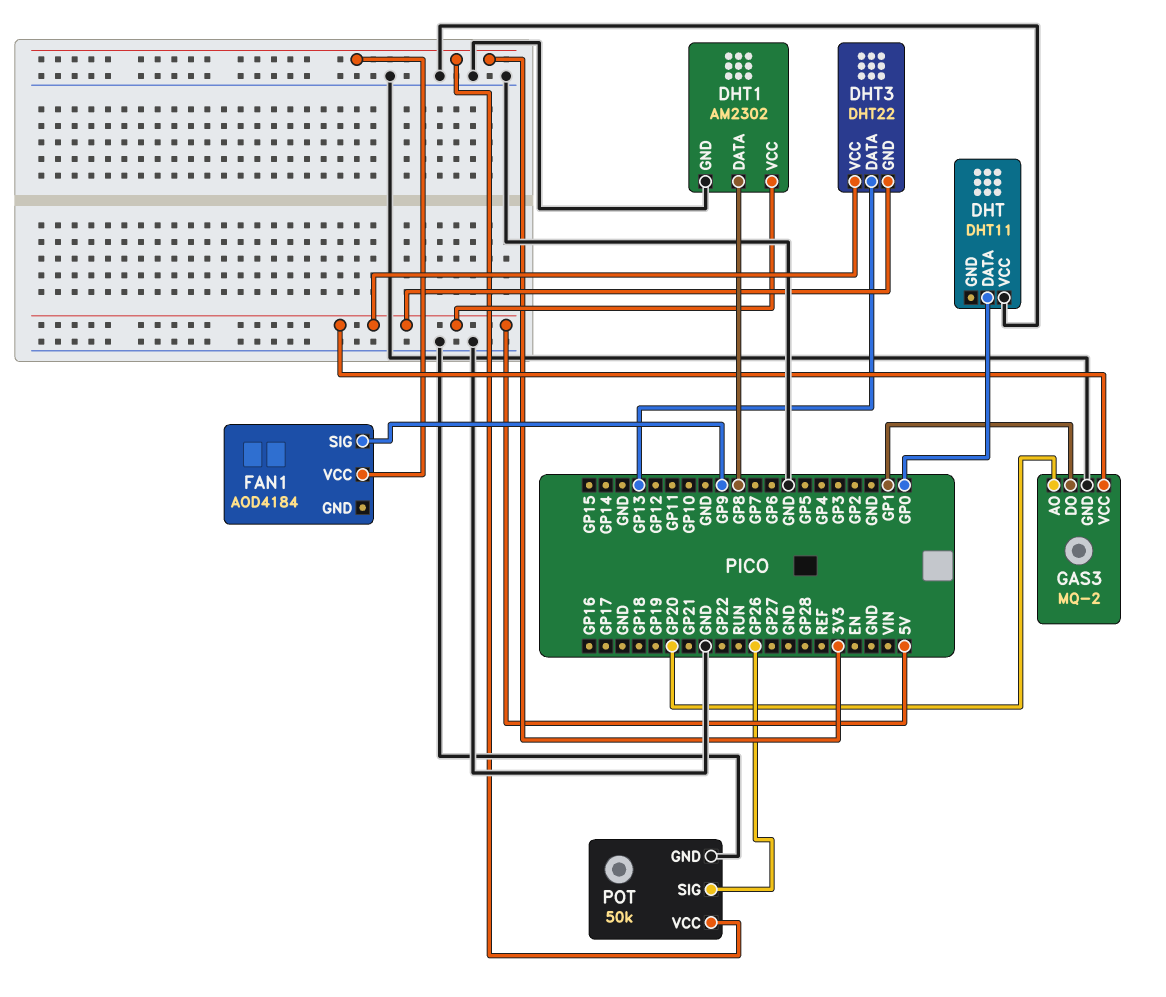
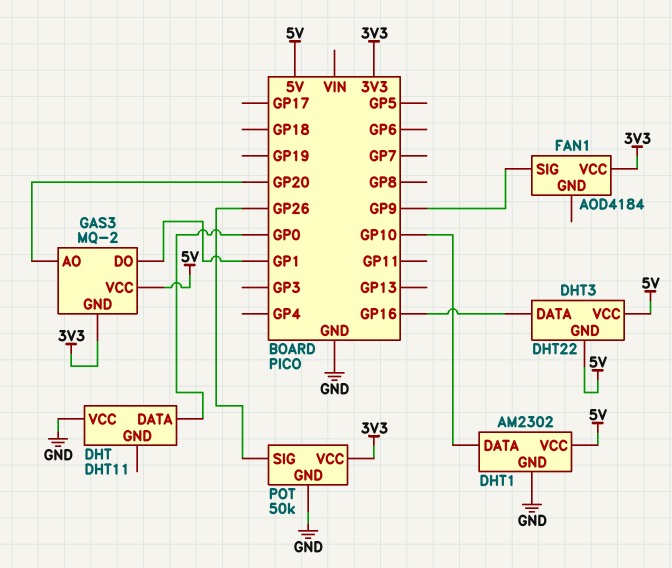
DHT1 pin DATA: GP8 -> GP10
DHT3 pin DATA: GP13 -> GP16
GAS3 pin GND: GND -> 3V3

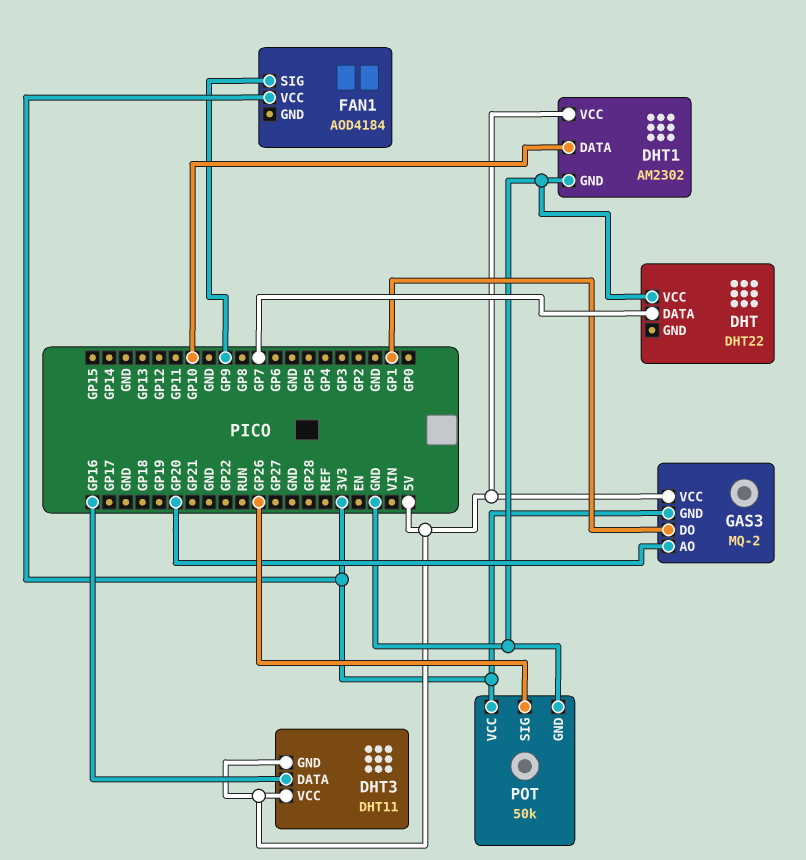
DHT: DHT11 -> DHT22
DHT pin DATA: GP0 -> GP7
DHT3: DHT22 -> DHT11

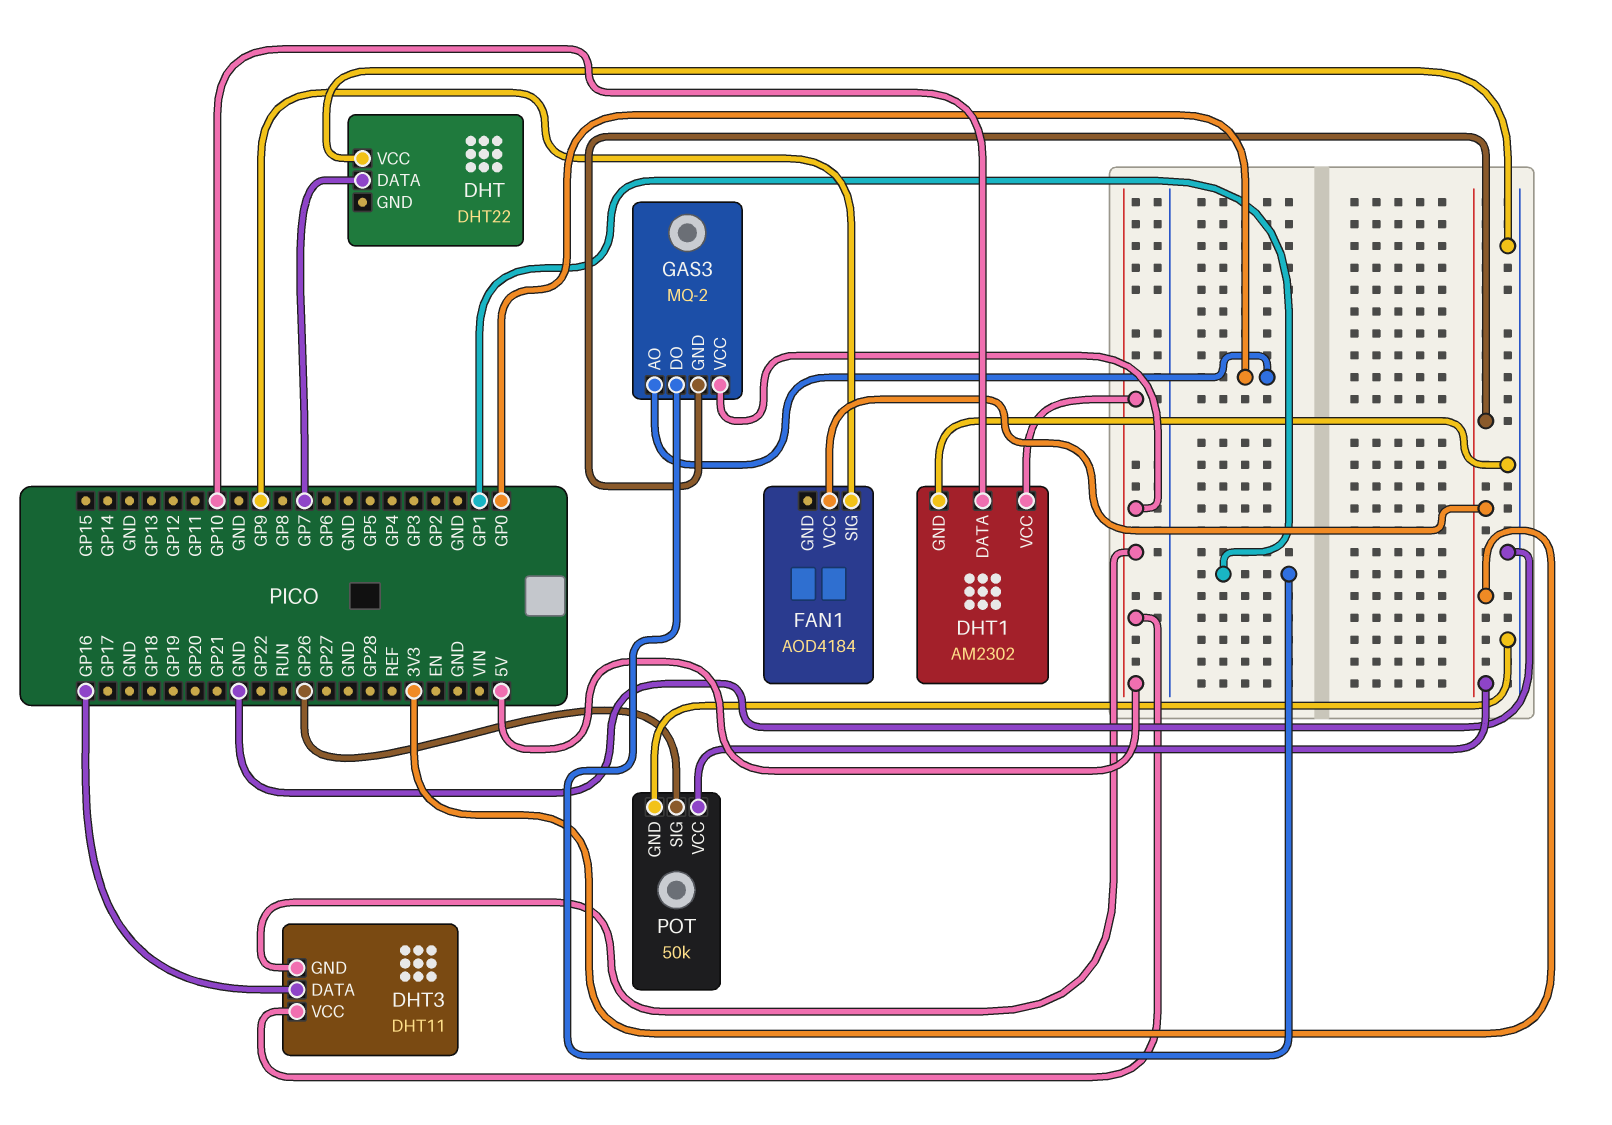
GAS3 pin AO: GP20 -> GP0

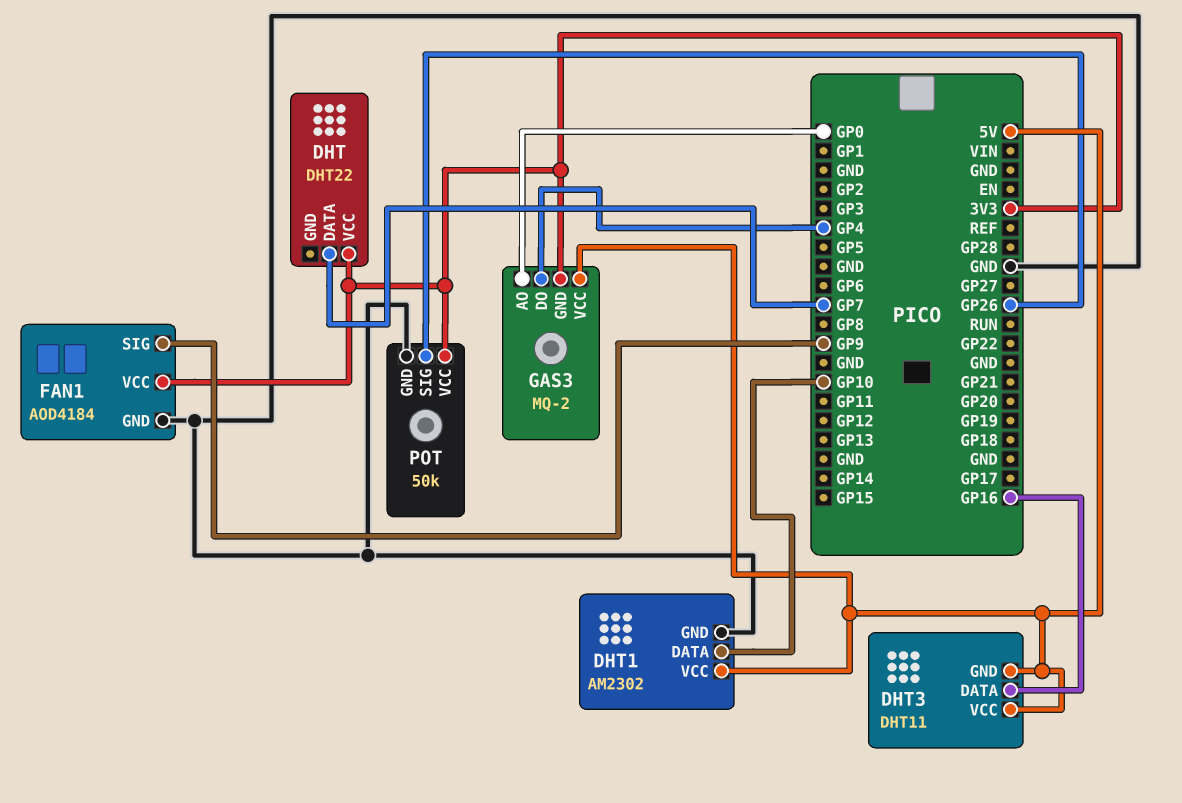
DHT pin VCC: GND -> 3V3
FAN1 pin GND: none -> GND
GAS3 pin DO: GP1 -> GP4

